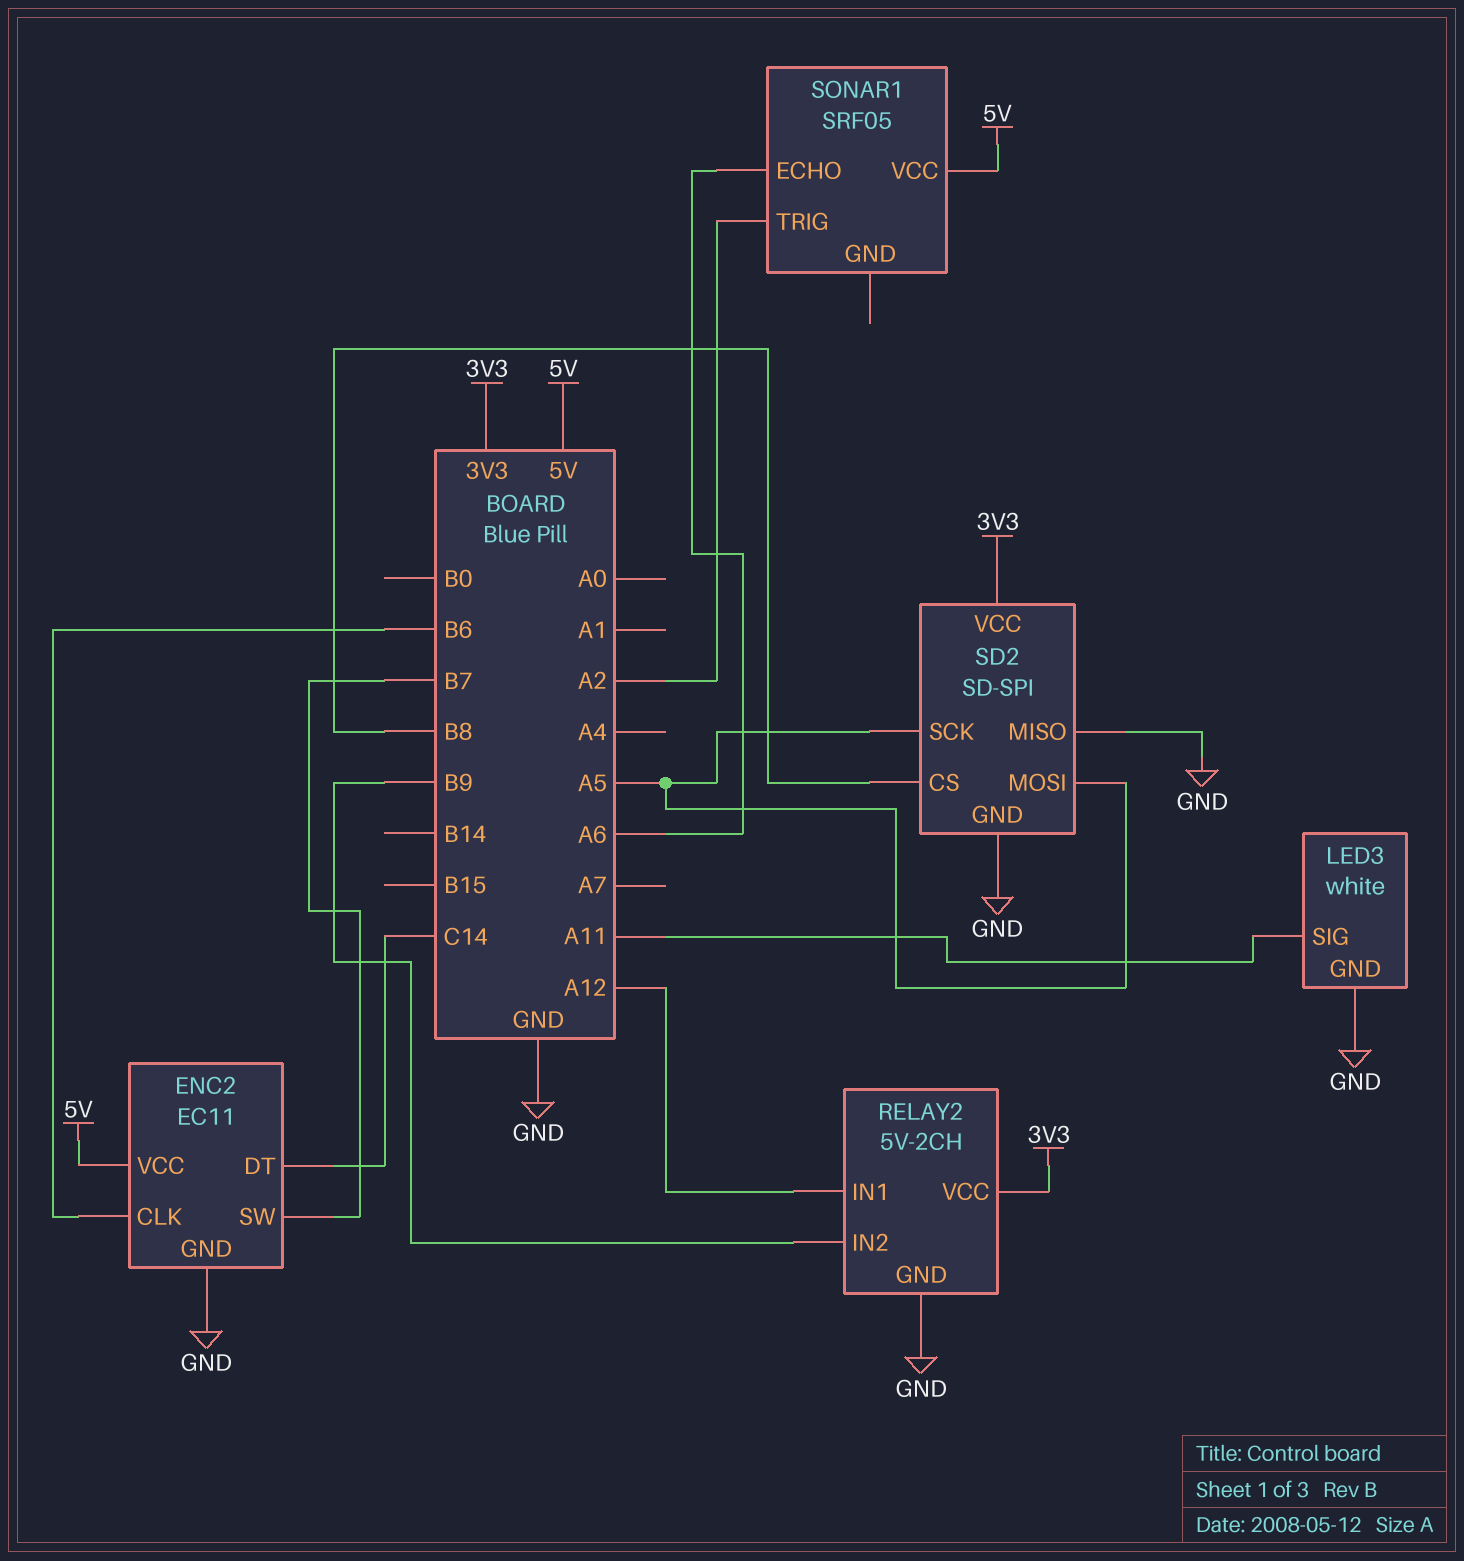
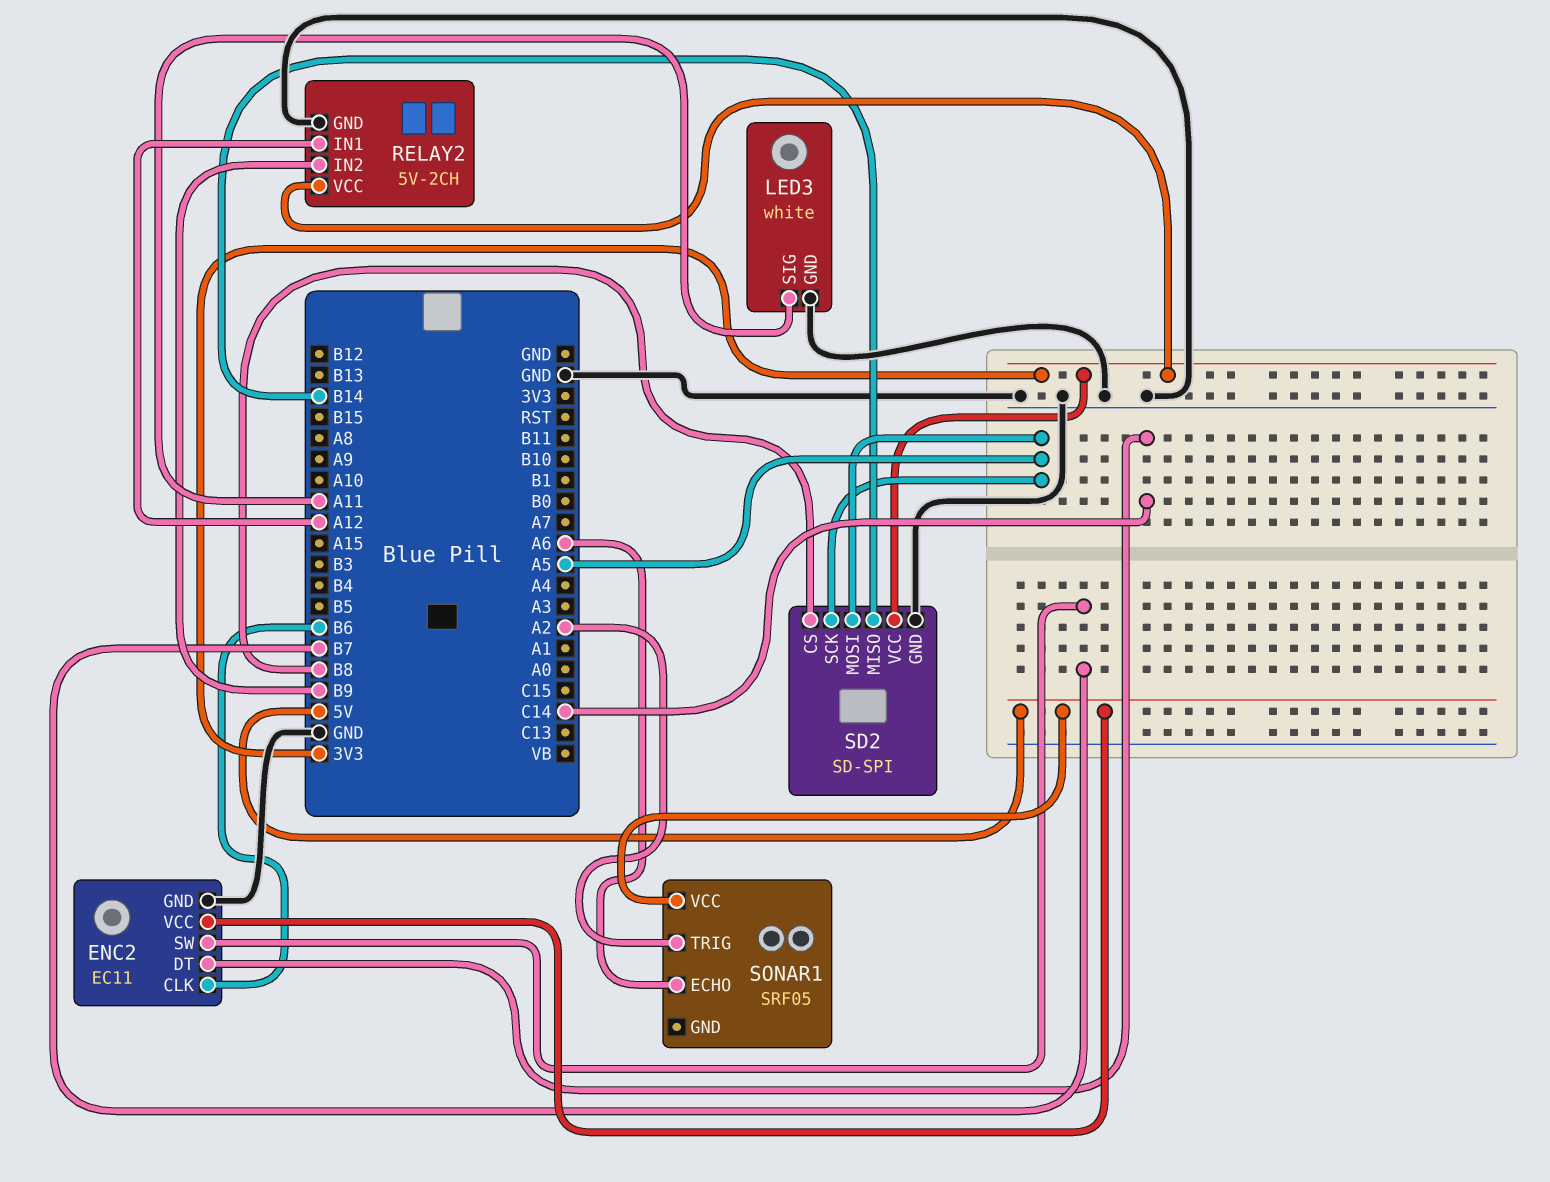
SD2 pin MISO: GND -> B14

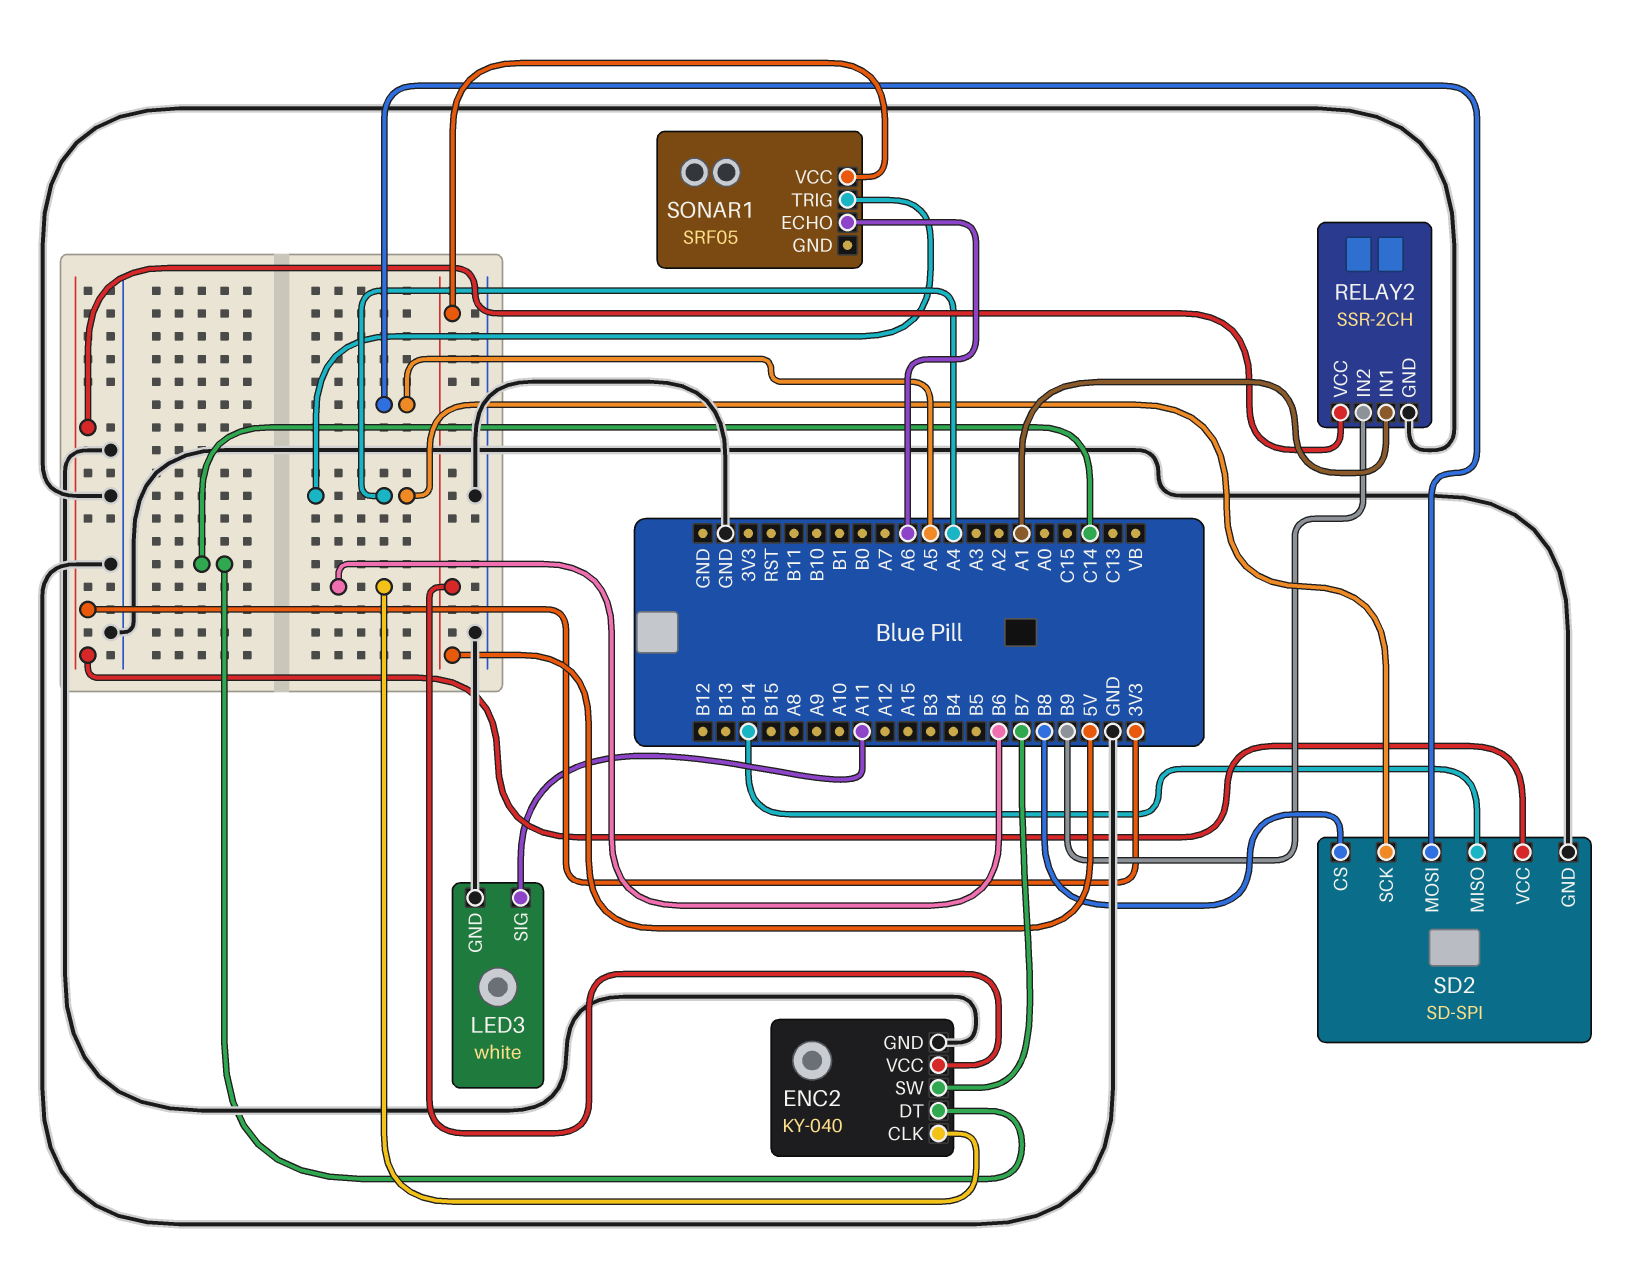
ENC2: EC11 -> KY-040
RELAY2: 5V-2CH -> SSR-2CH
RELAY2 pin IN1: A12 -> A1
SD2 pin SCK: A5 -> A4
SONAR1 pin TRIG: A2 -> A4

